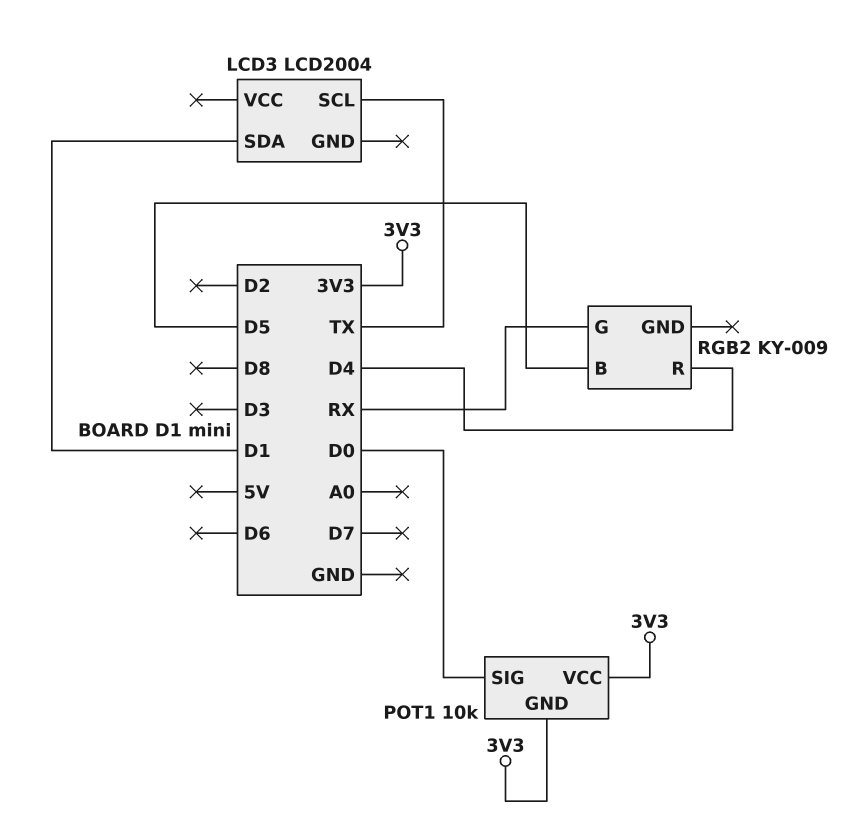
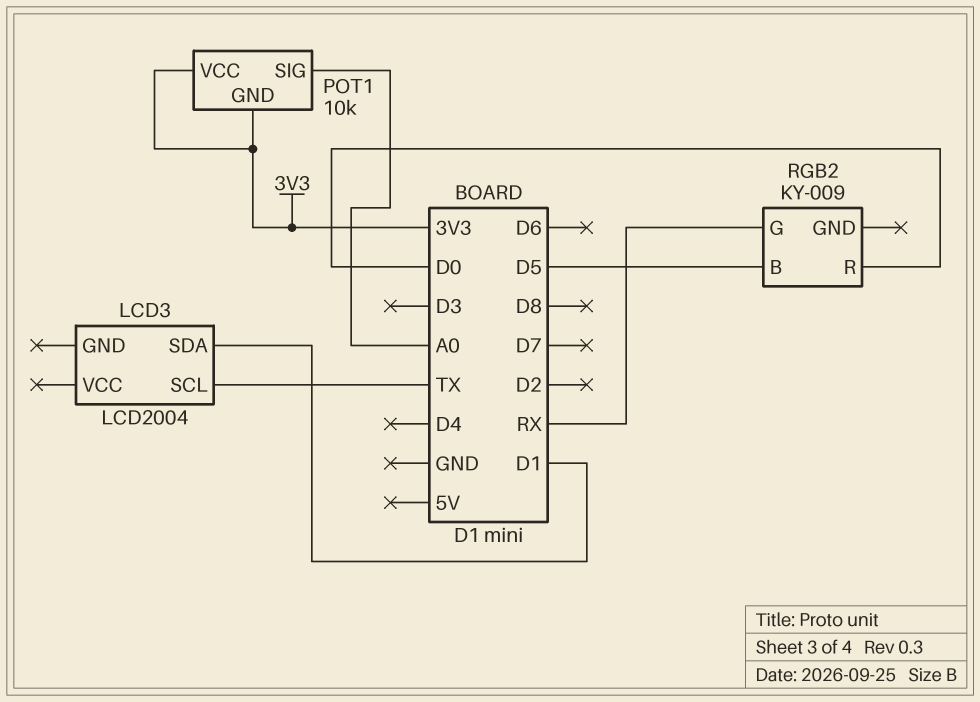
POT1 pin SIG: D0 -> A0
RGB2 pin R: D4 -> D0

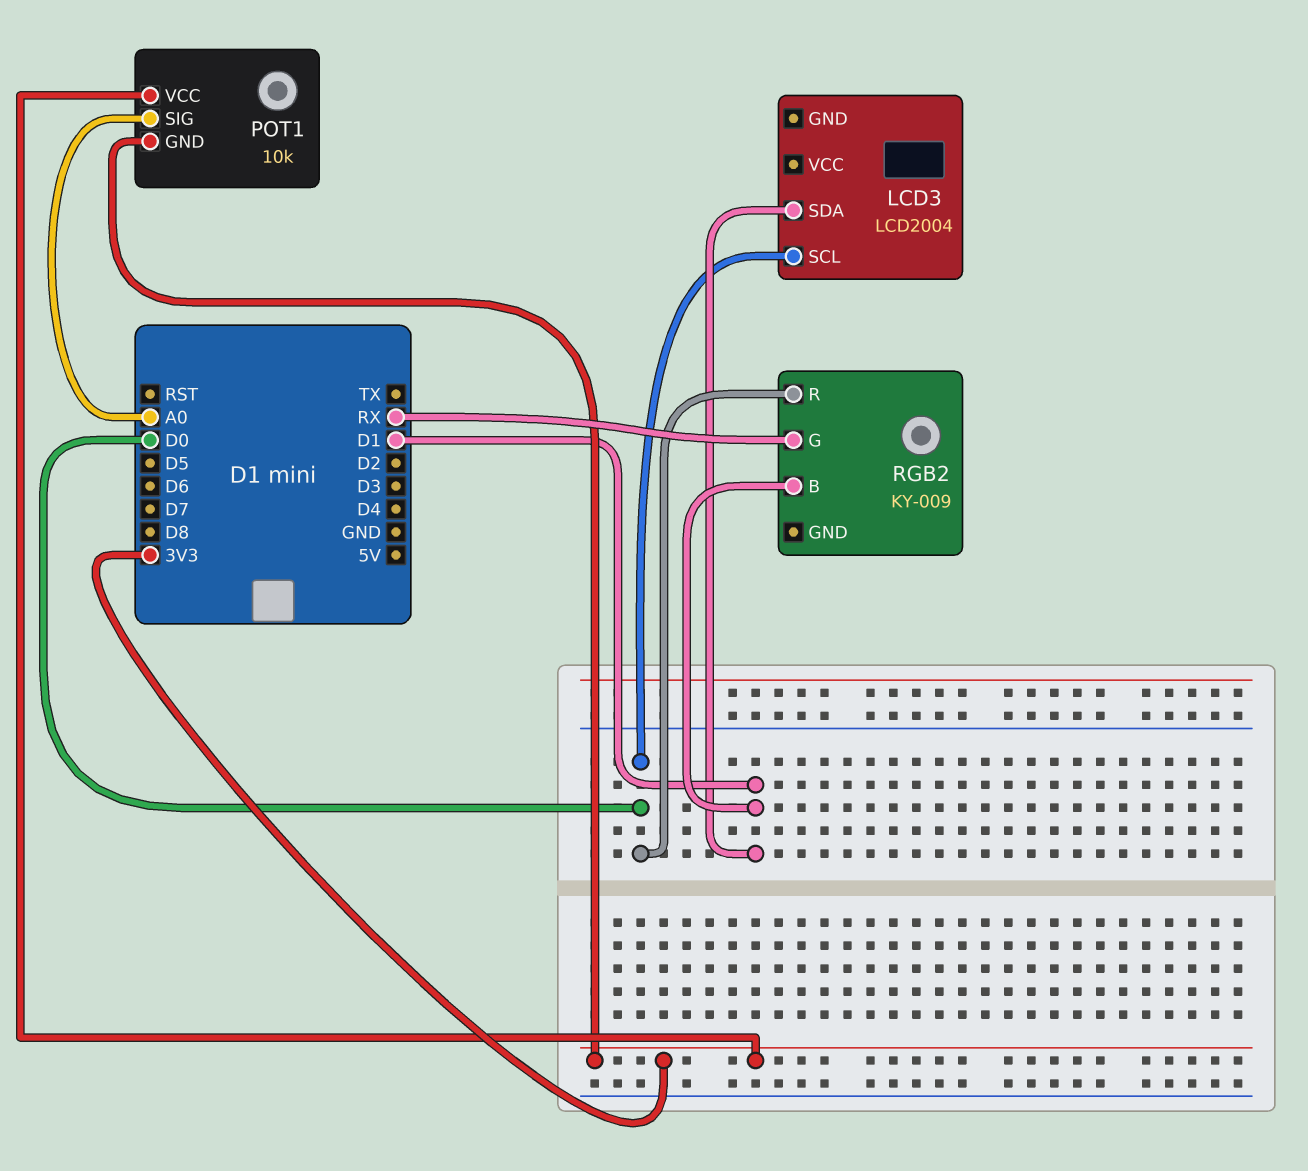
LCD3 pin SCL: TX -> D0
RGB2 pin B: D5 -> D1

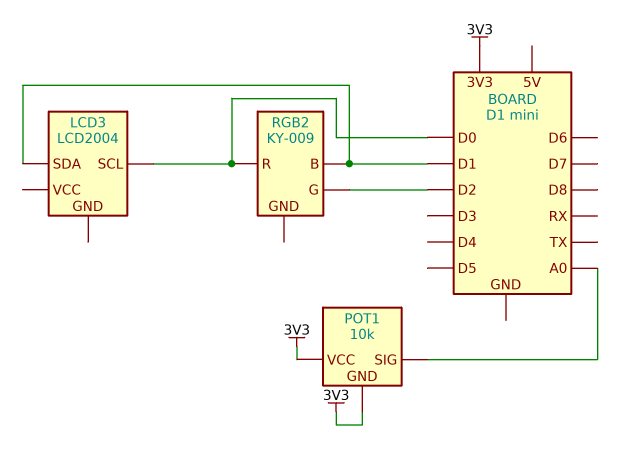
RGB2 pin G: RX -> D2

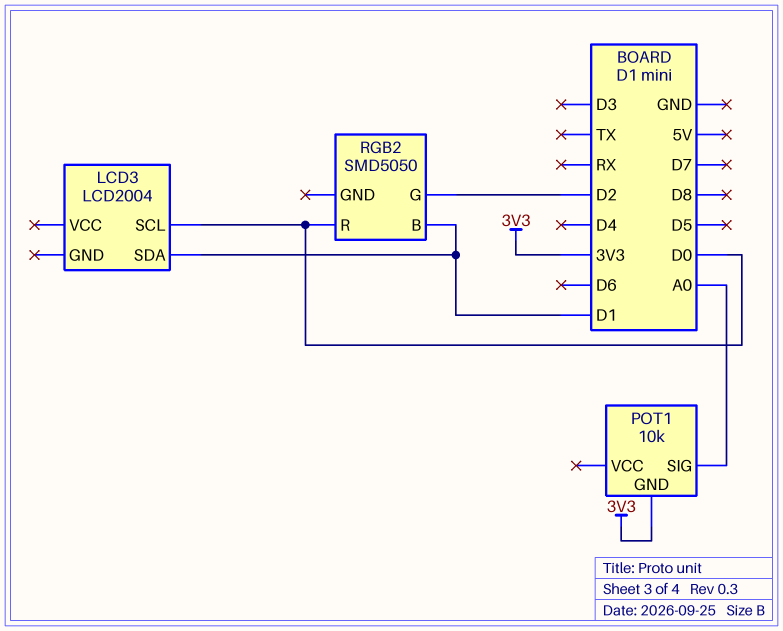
POT1 pin VCC: 3V3 -> none
RGB2: KY-009 -> SMD5050

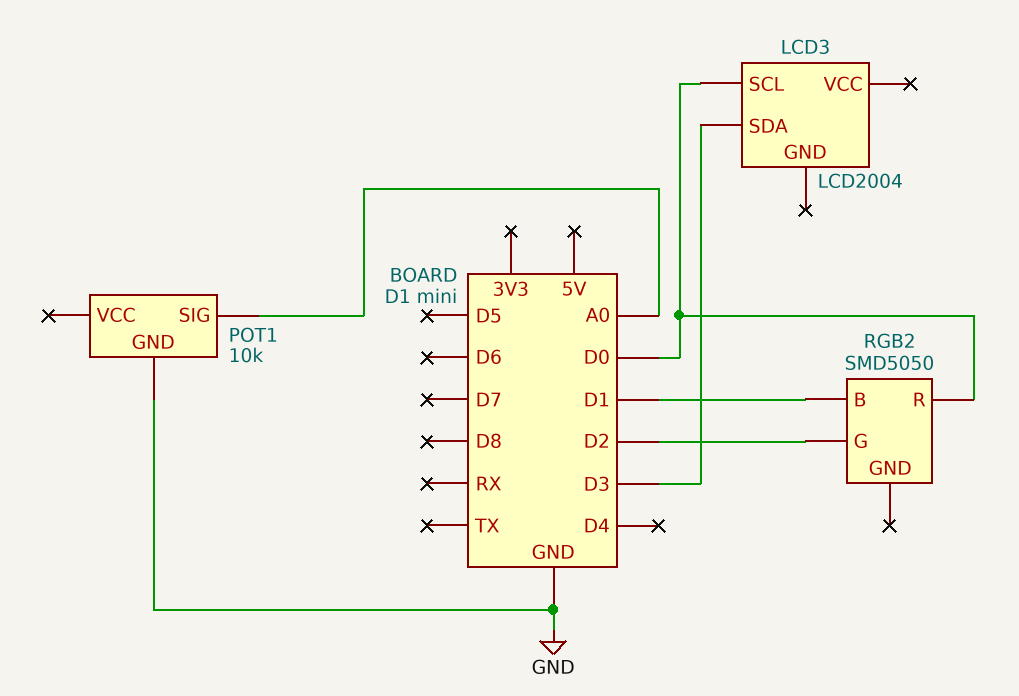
LCD3 pin SDA: D1 -> D3
POT1 pin GND: 3V3 -> GND

